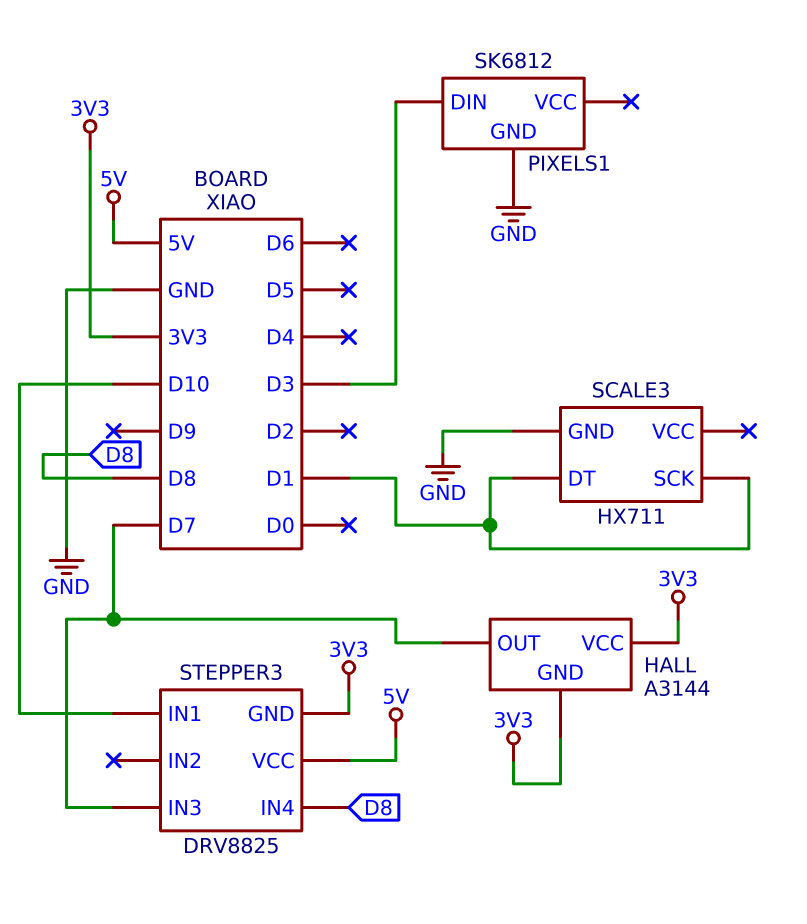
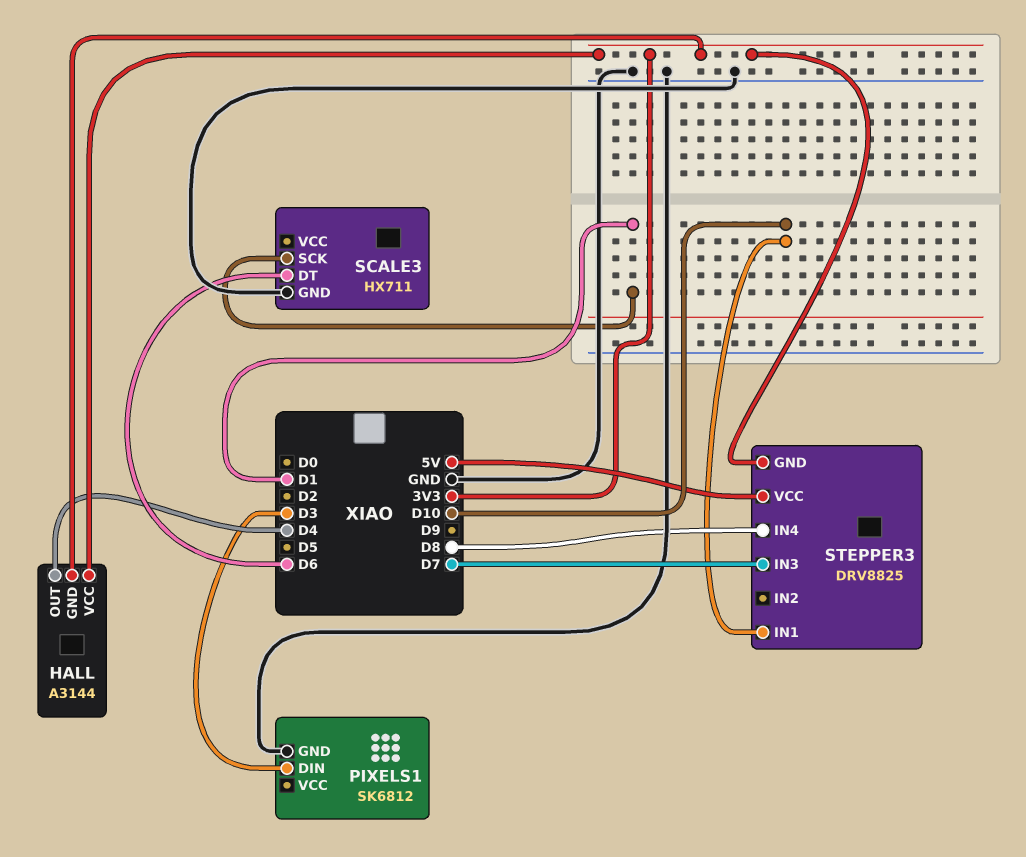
HALL pin OUT: D7 -> D4
SCALE3 pin DT: D1 -> D6

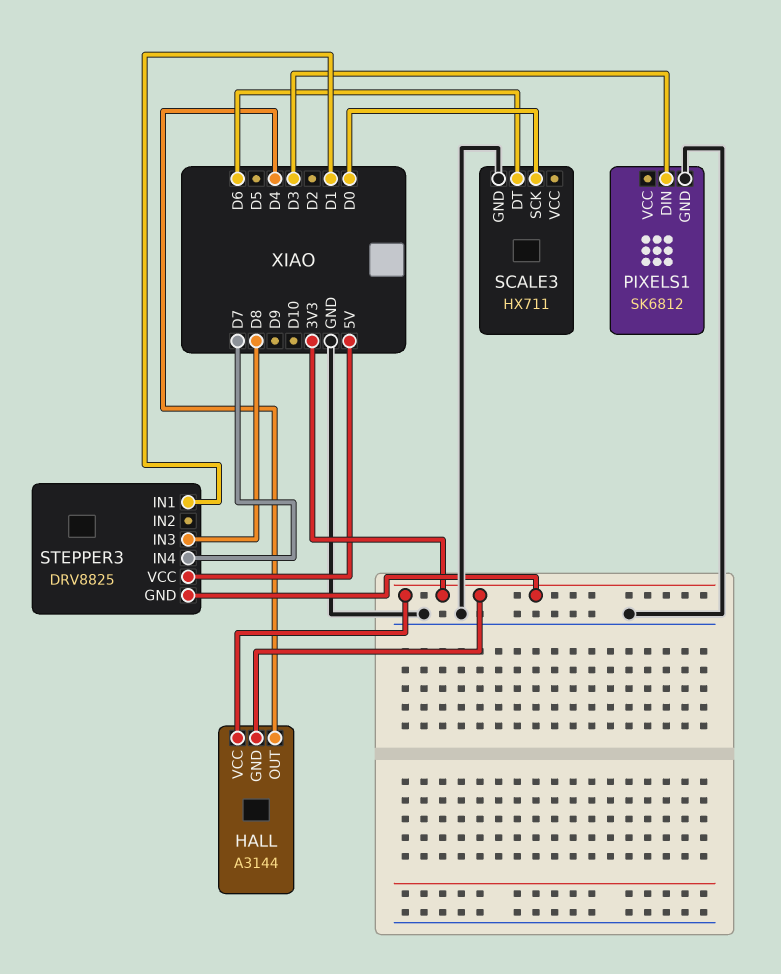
SCALE3 pin SCK: D1 -> D0
STEPPER3 pin IN1: D10 -> D1
STEPPER3 pin IN3: D7 -> D8
STEPPER3 pin IN4: D8 -> D7

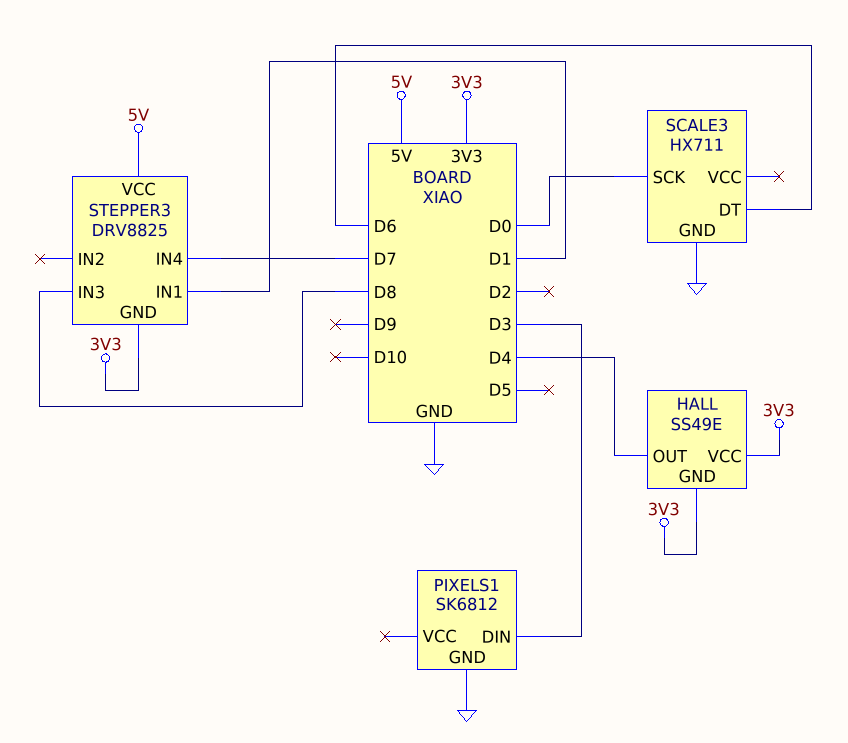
HALL: A3144 -> SS49E

